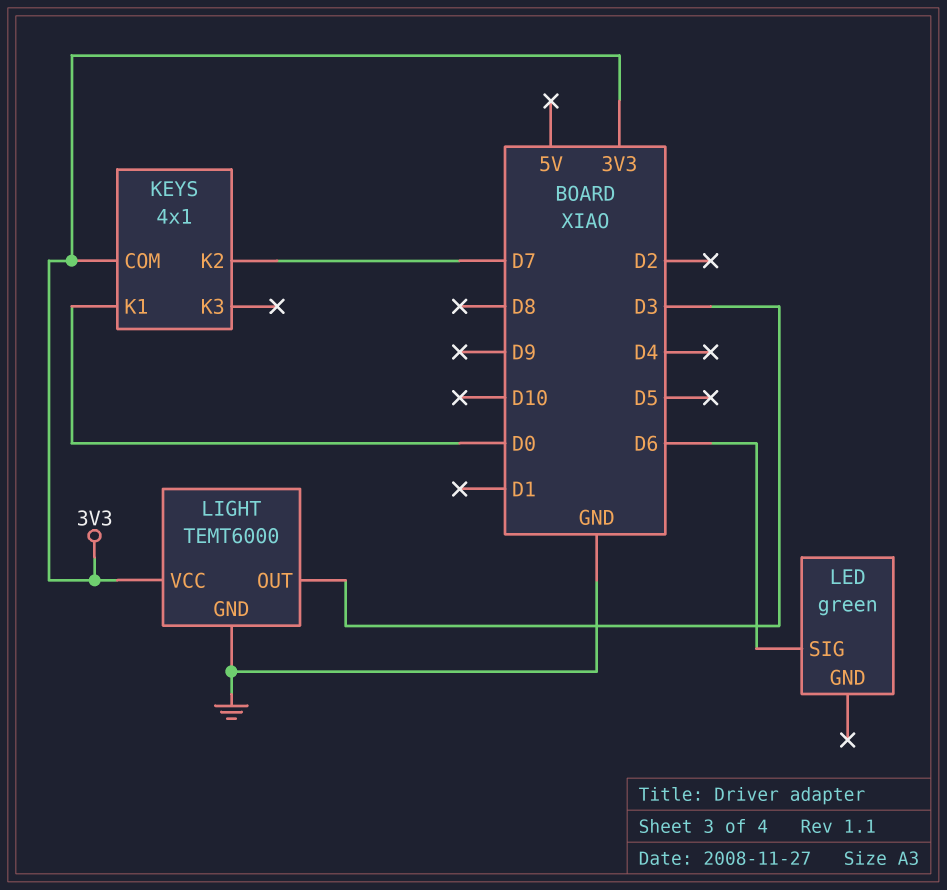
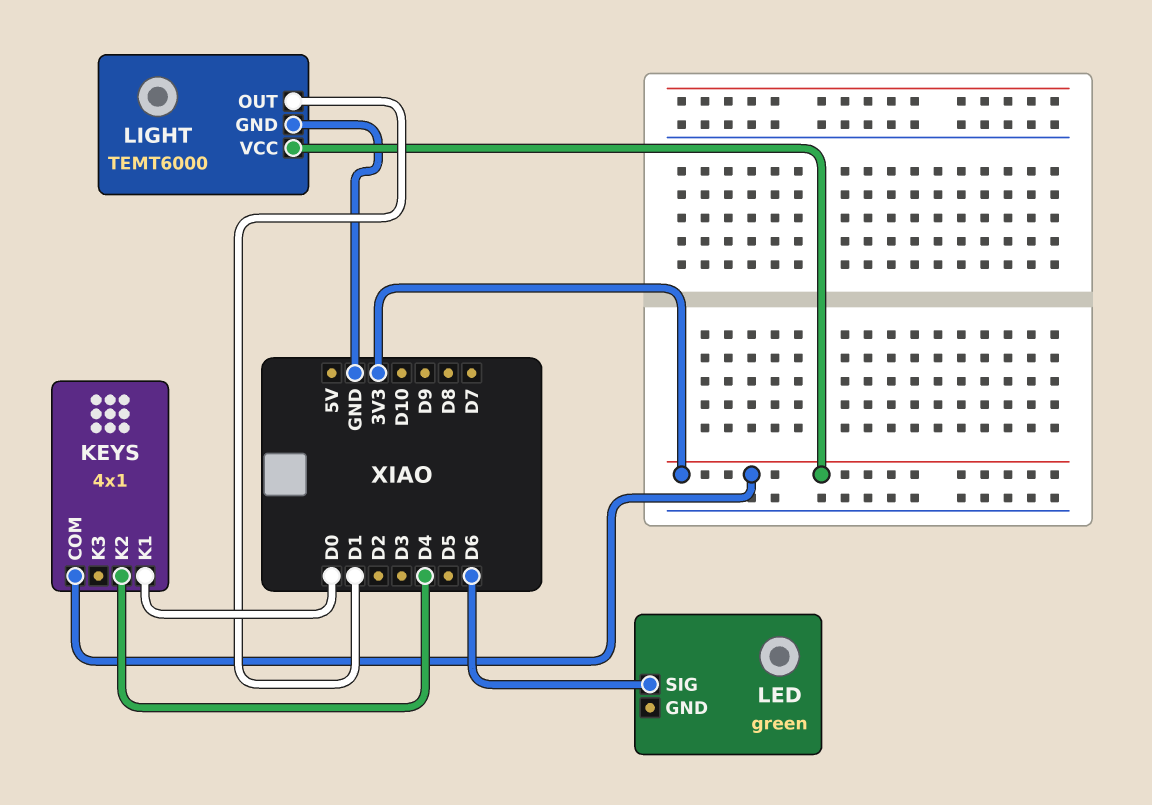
KEYS pin K2: D7 -> D4
LIGHT pin OUT: D3 -> D1

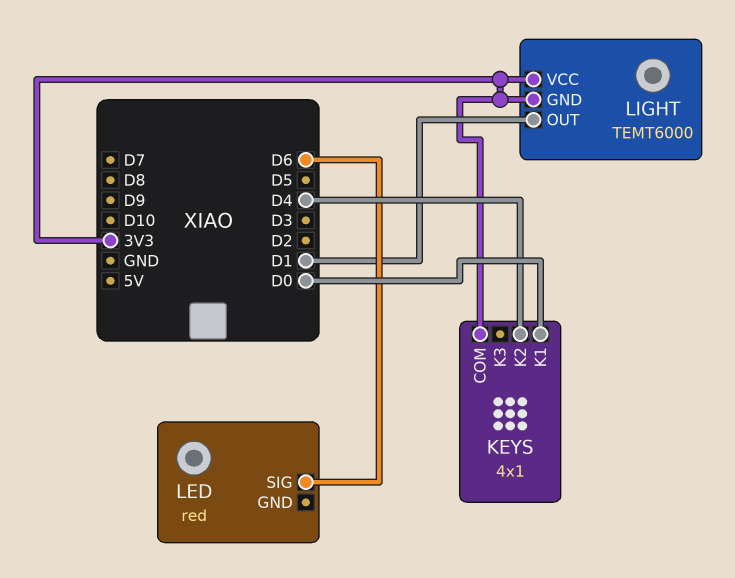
LED: green -> red
LIGHT pin GND: GND -> 3V3

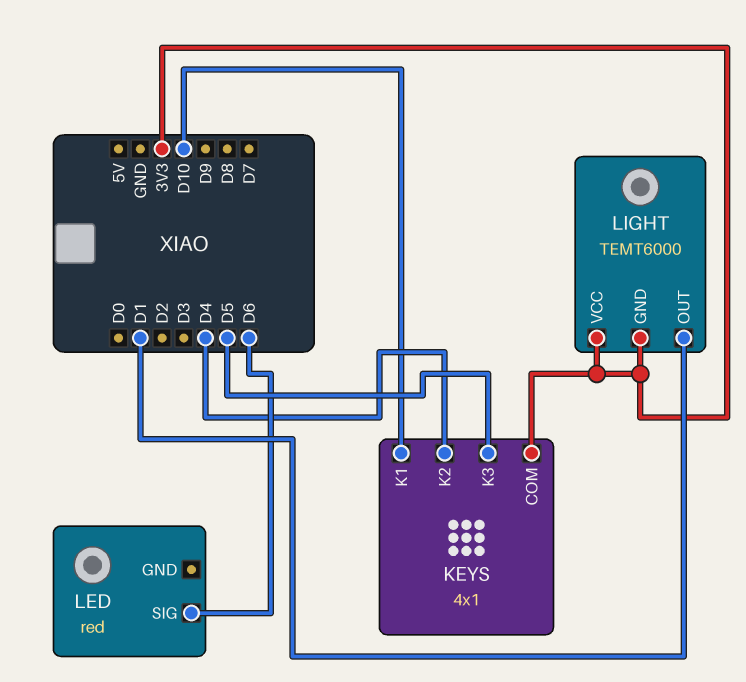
KEYS pin K1: D0 -> D10
KEYS pin K3: none -> D5

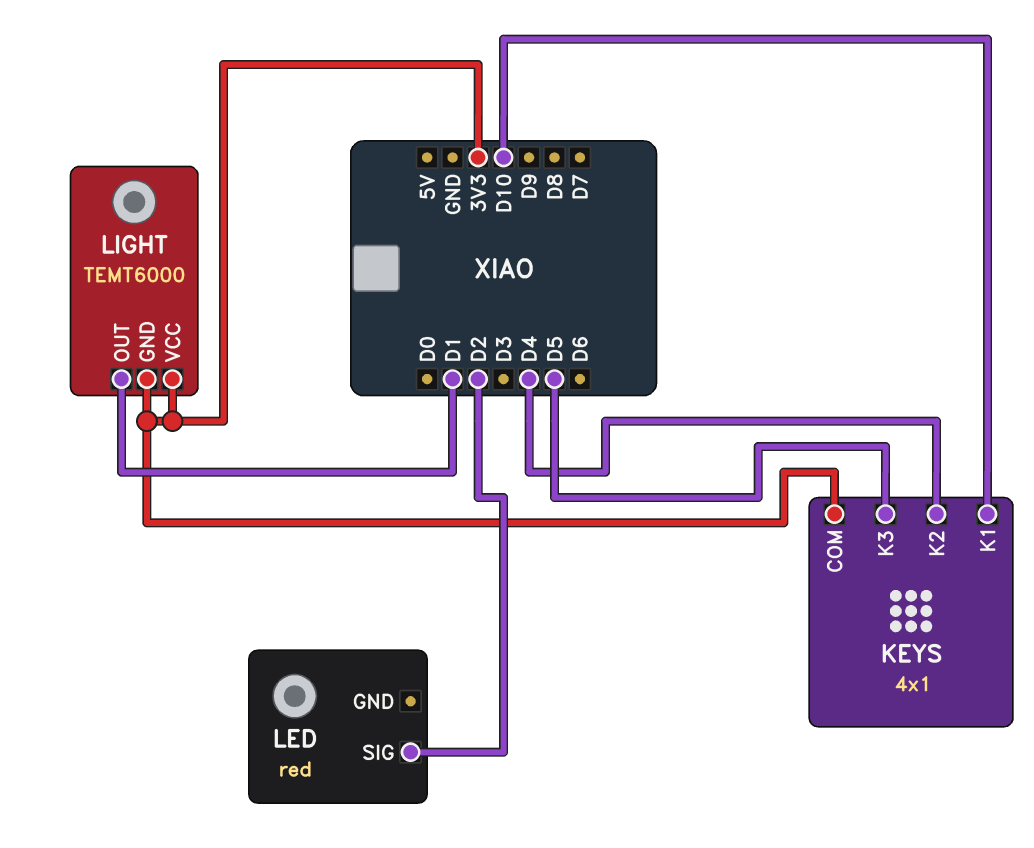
LED pin SIG: D6 -> D2

